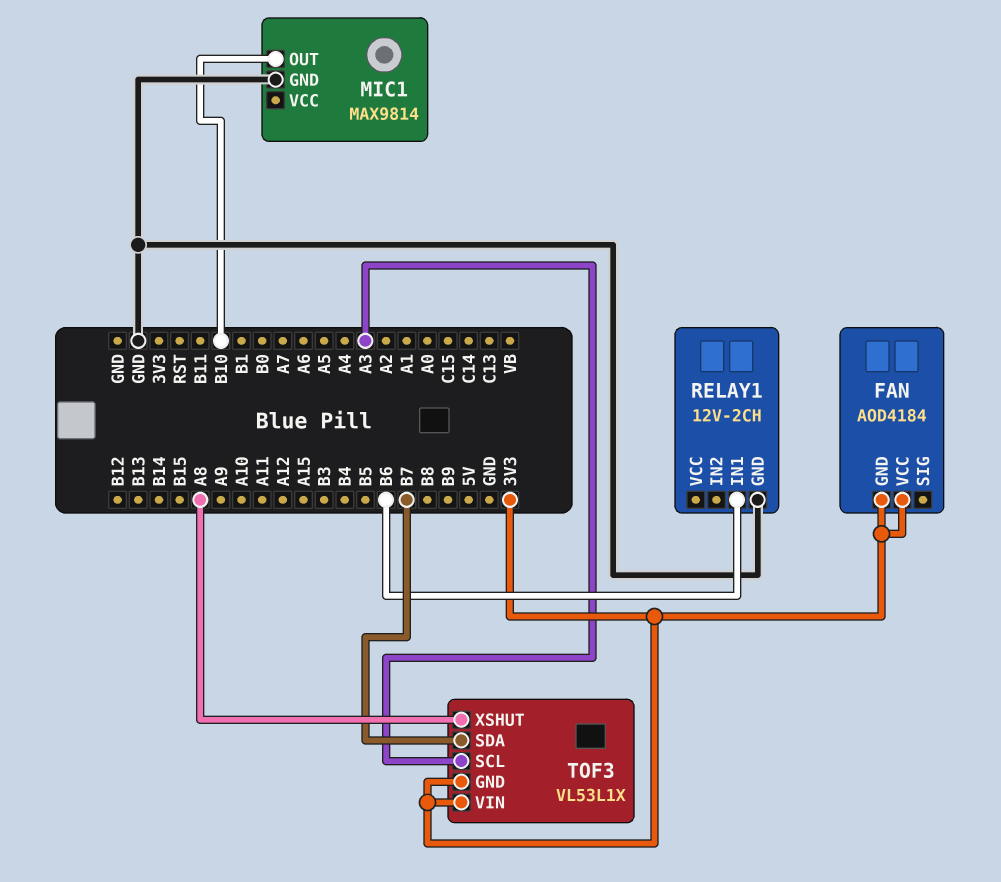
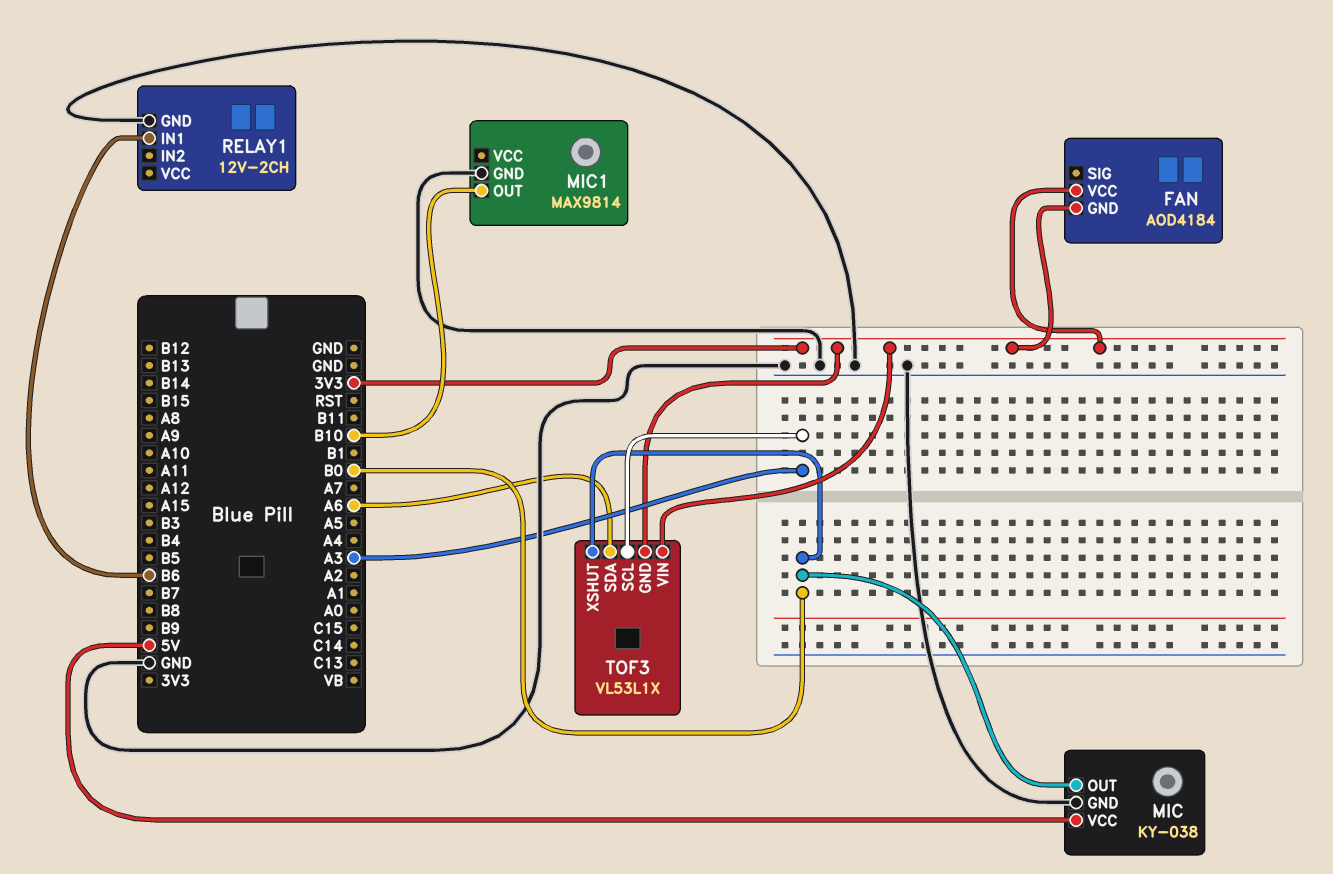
MIC: none -> KY-038
MIC pin GND: none -> GND
MIC pin OUT: none -> B0
MIC pin VCC: none -> 5V
TOF3 pin SDA: B7 -> A6
TOF3 pin XSHUT: A8 -> B0

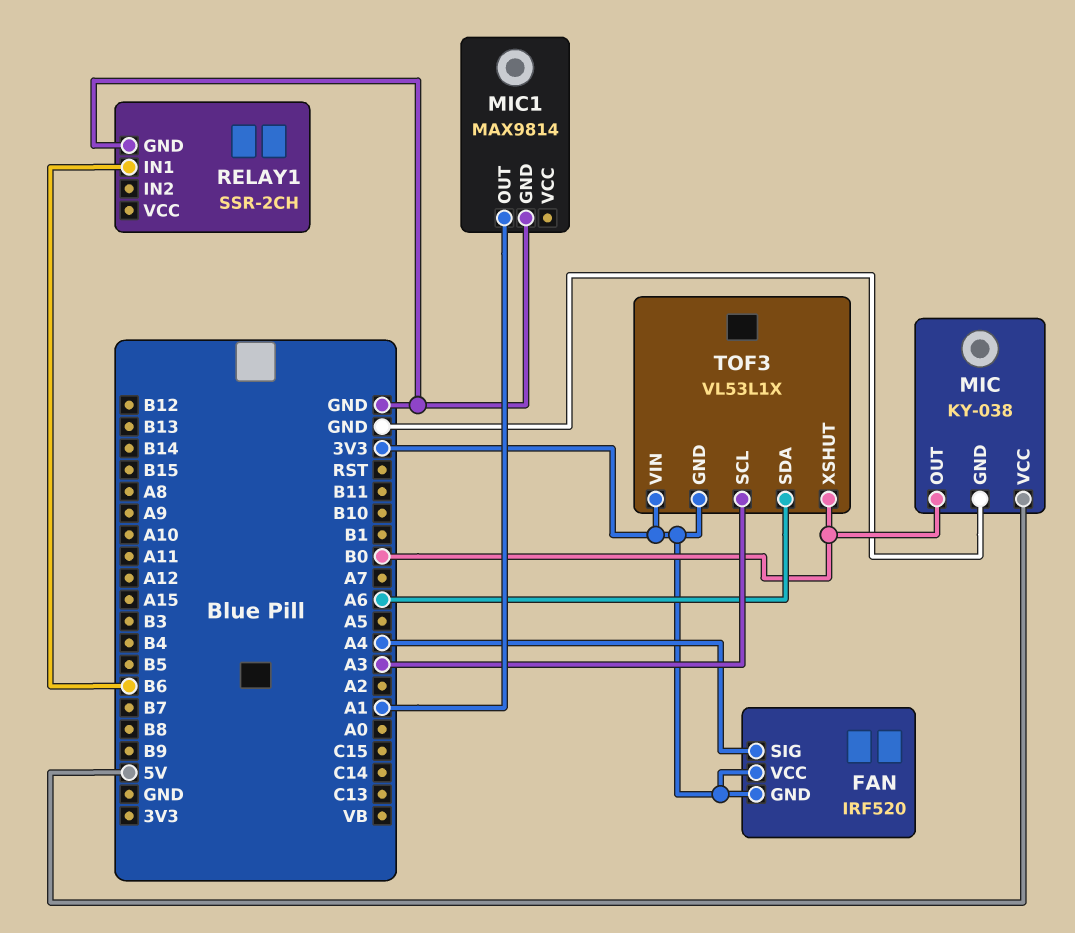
FAN: AOD4184 -> IRF520
FAN pin SIG: none -> A4
MIC1 pin OUT: B10 -> A1
RELAY1: 12V-2CH -> SSR-2CH

